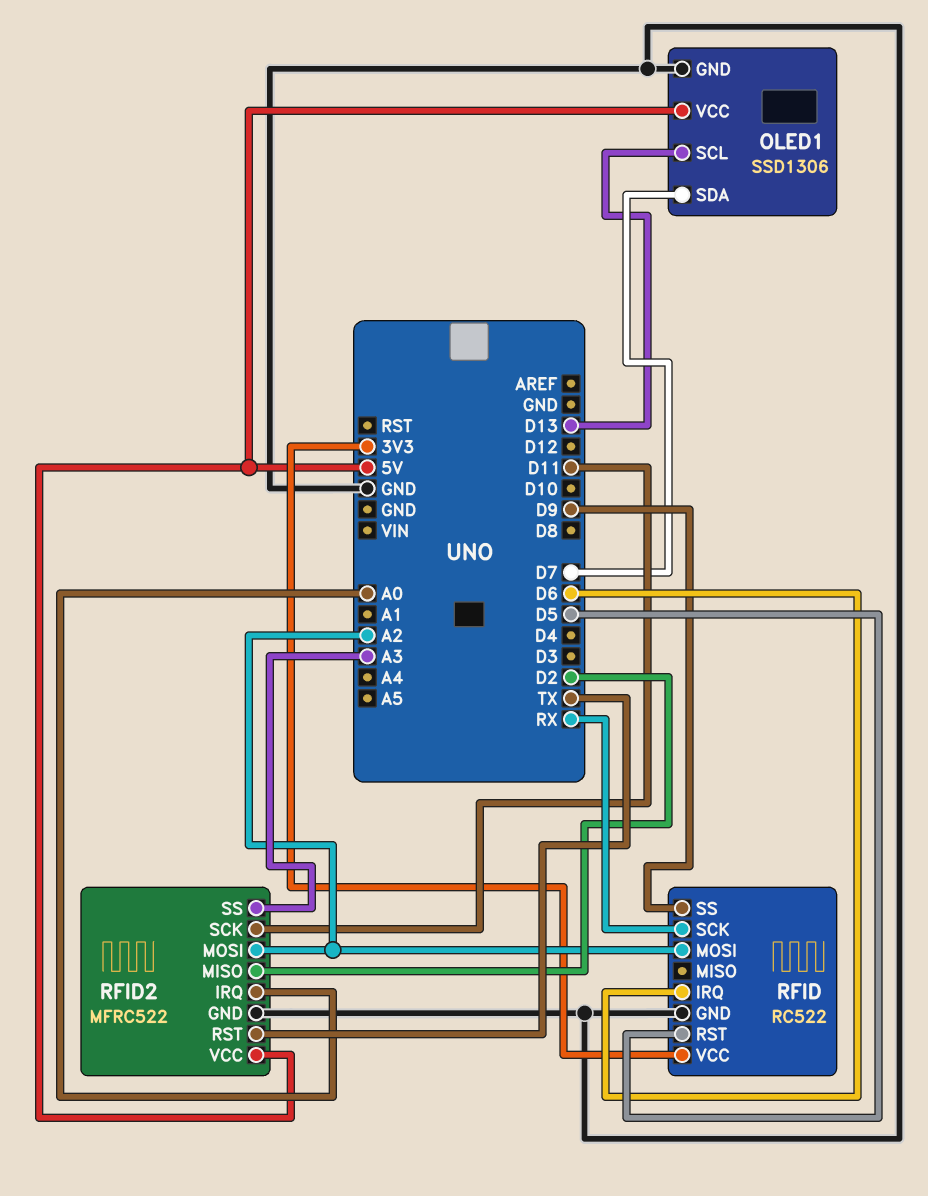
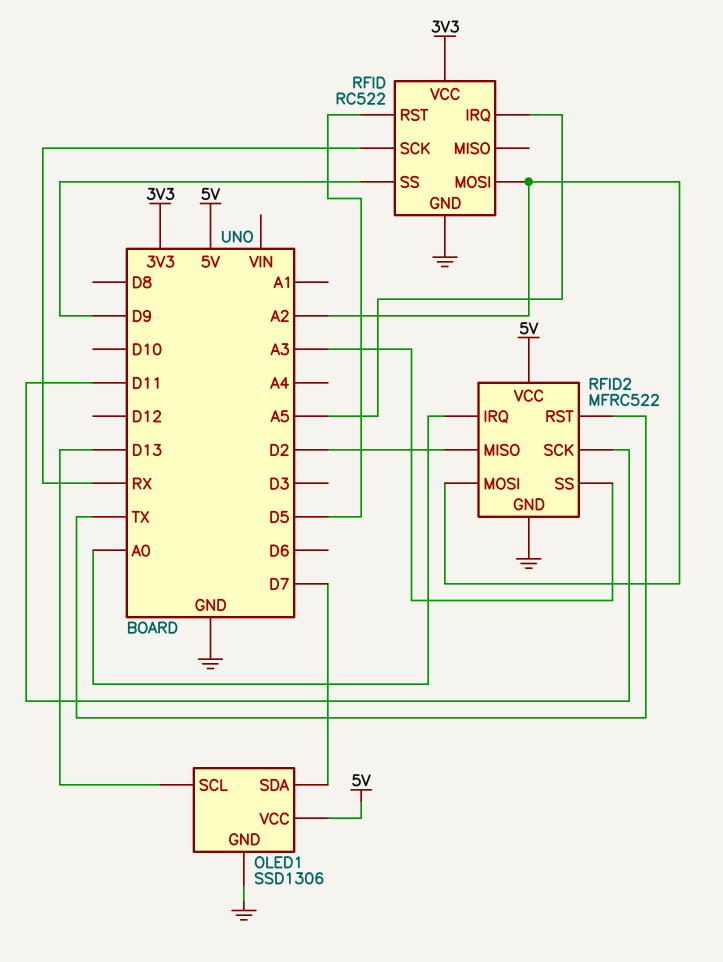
RFID pin IRQ: D6 -> A5

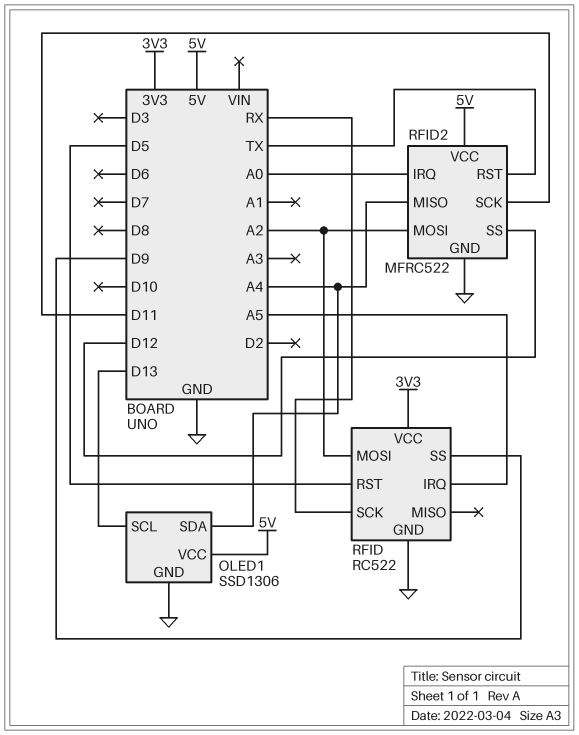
OLED1 pin SDA: D7 -> A4
RFID2 pin MISO: D2 -> A4
RFID2 pin SS: A3 -> D12

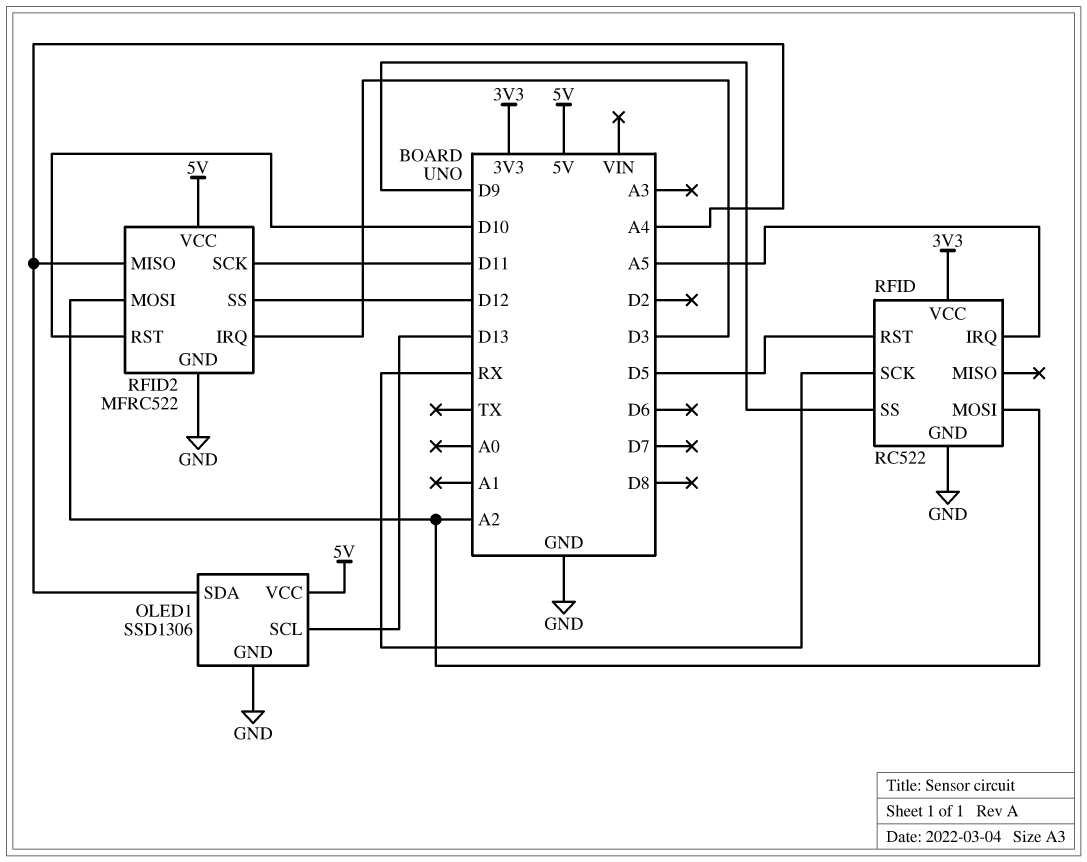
RFID2 pin IRQ: A0 -> D3
RFID2 pin RST: TX -> D10

